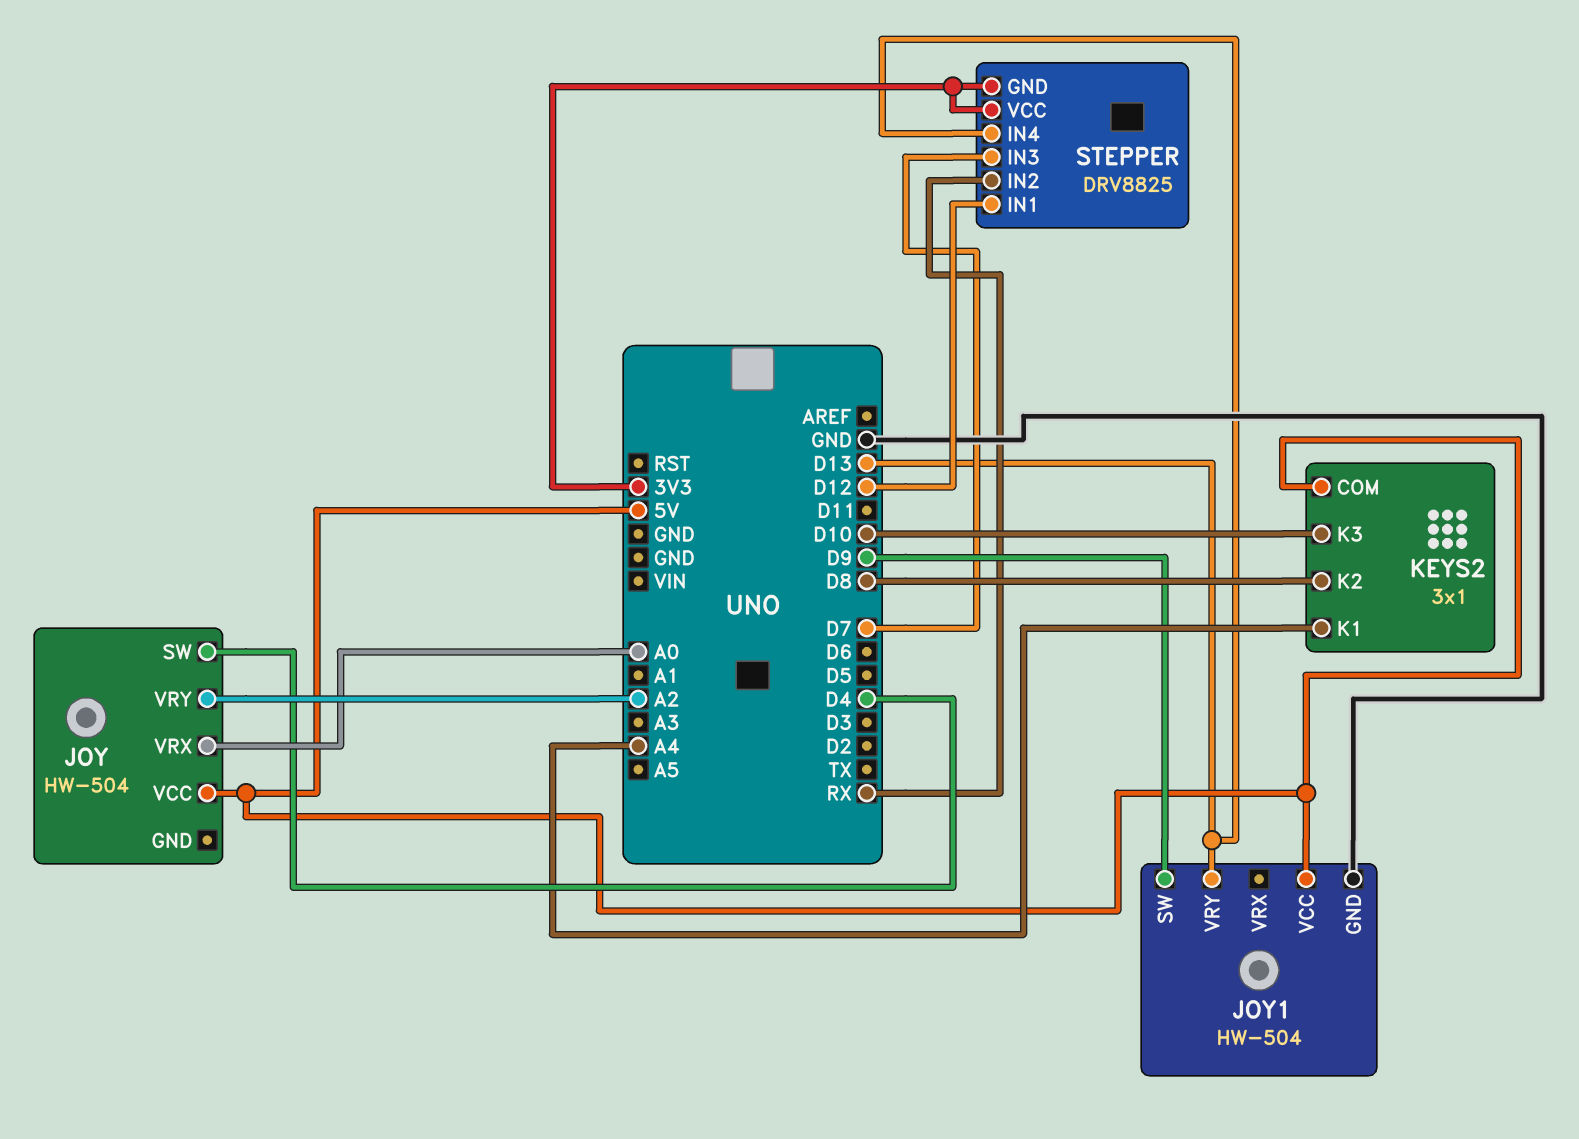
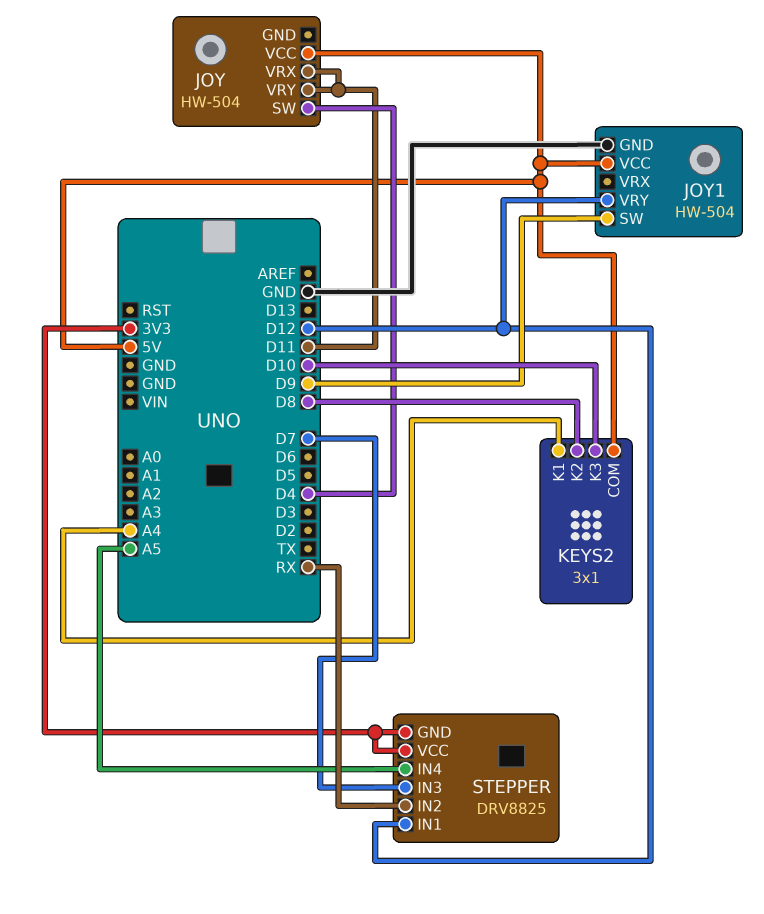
JOY pin VRX: A0 -> D11
JOY pin VRY: A2 -> D11
JOY1 pin VRY: D13 -> D12
STEPPER pin IN4: D13 -> A5

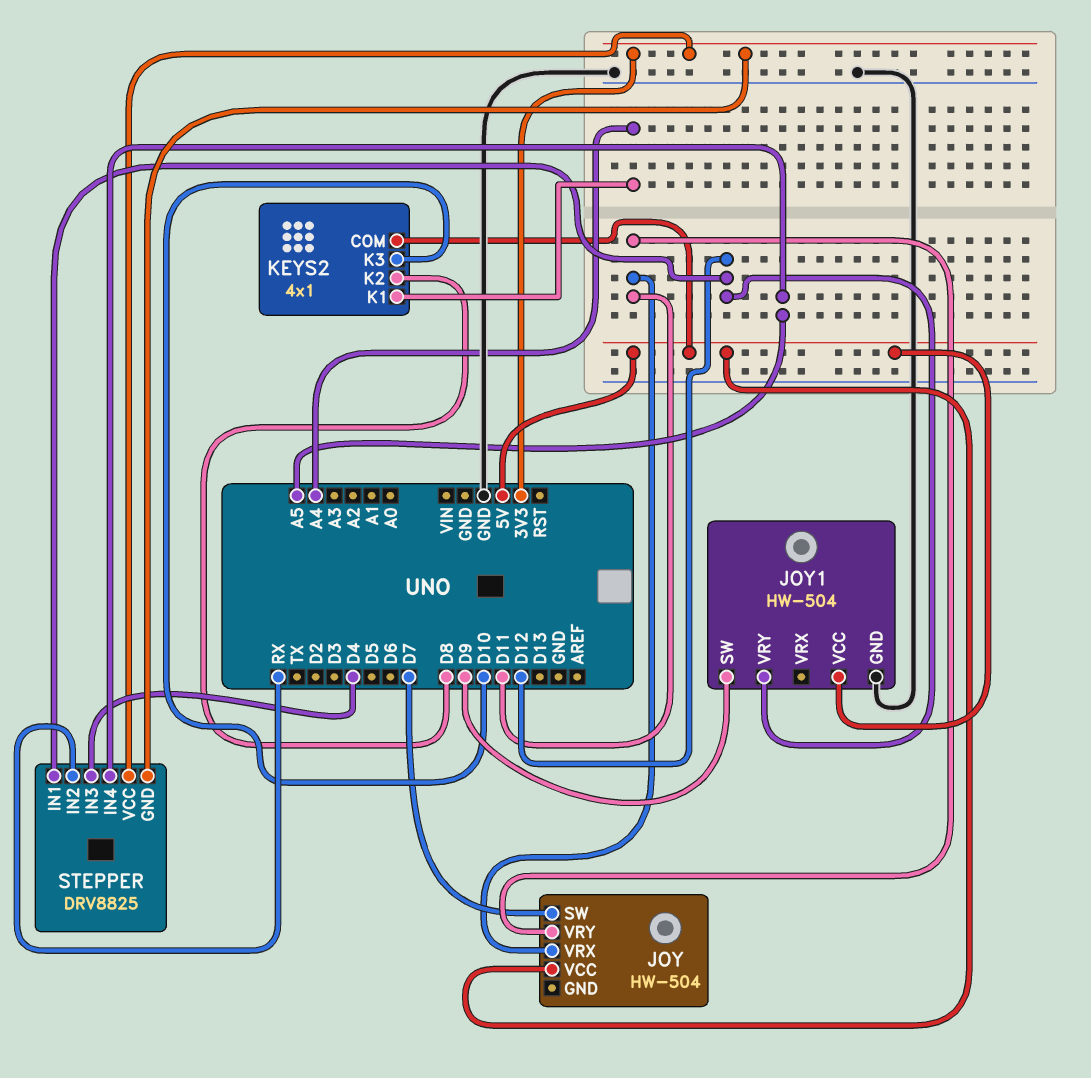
JOY pin SW: D4 -> D7
KEYS2: 3x1 -> 4x1
STEPPER pin IN3: D7 -> D4

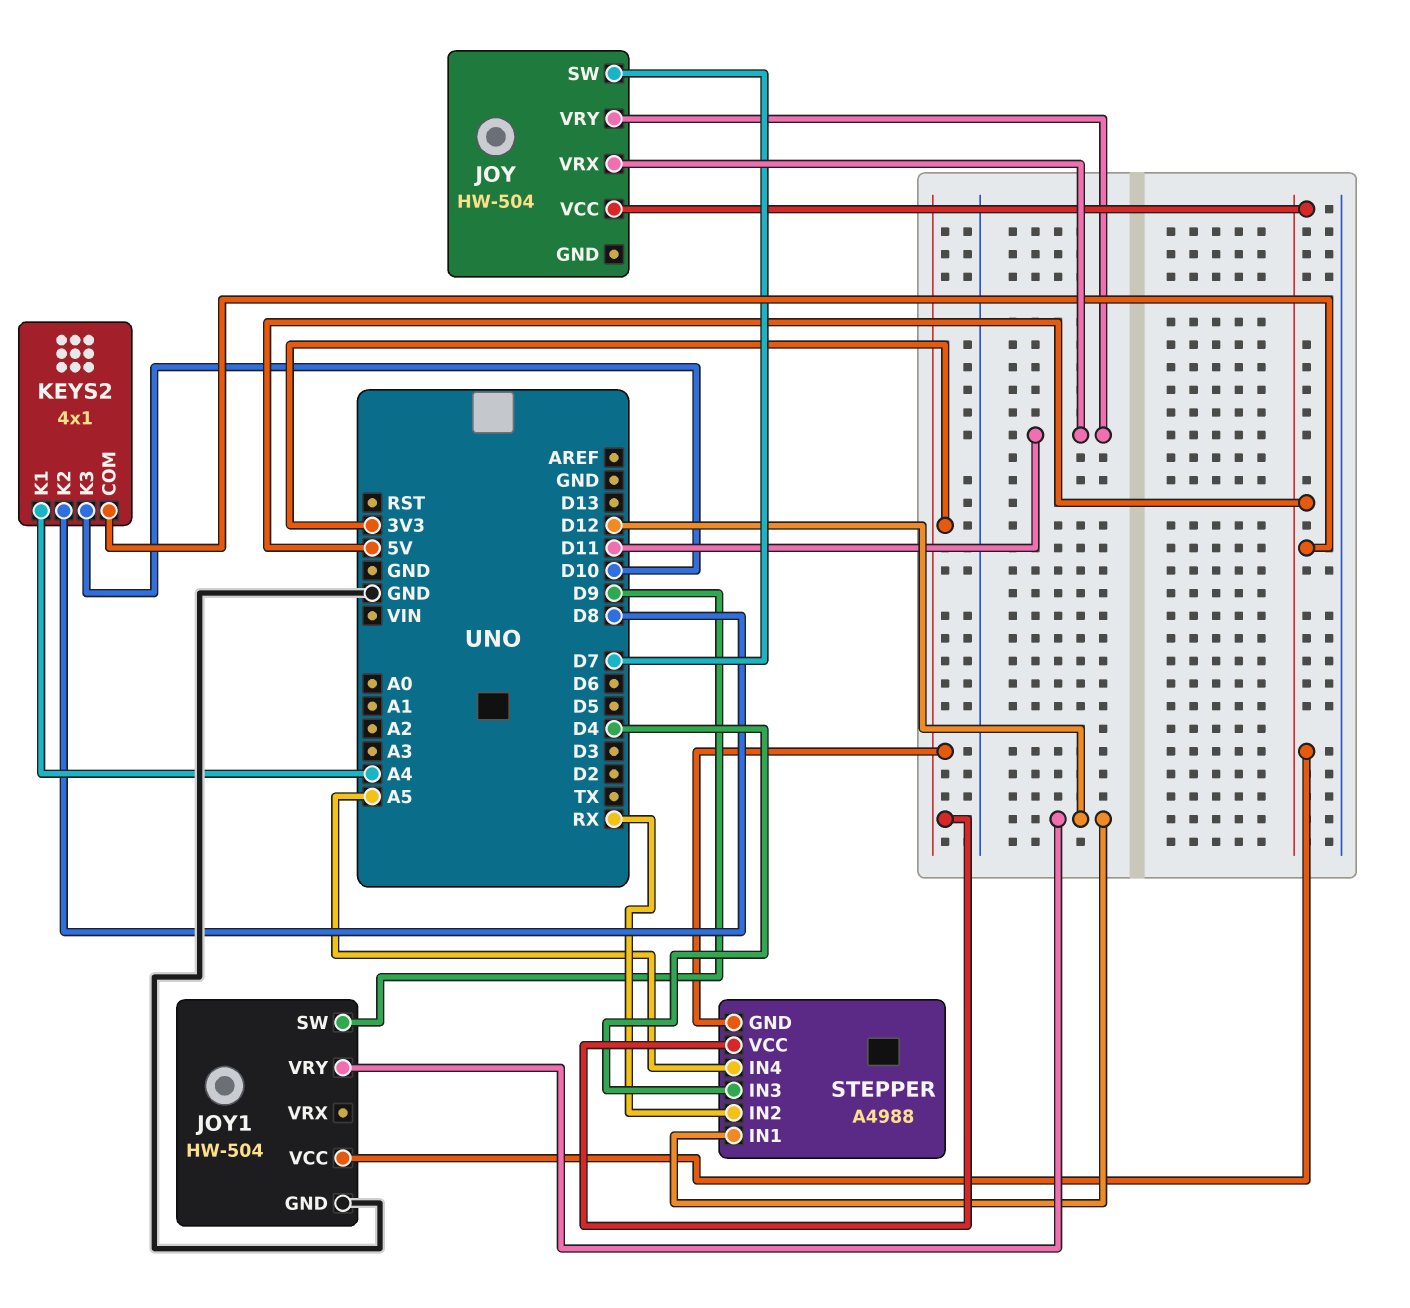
STEPPER: DRV8825 -> A4988

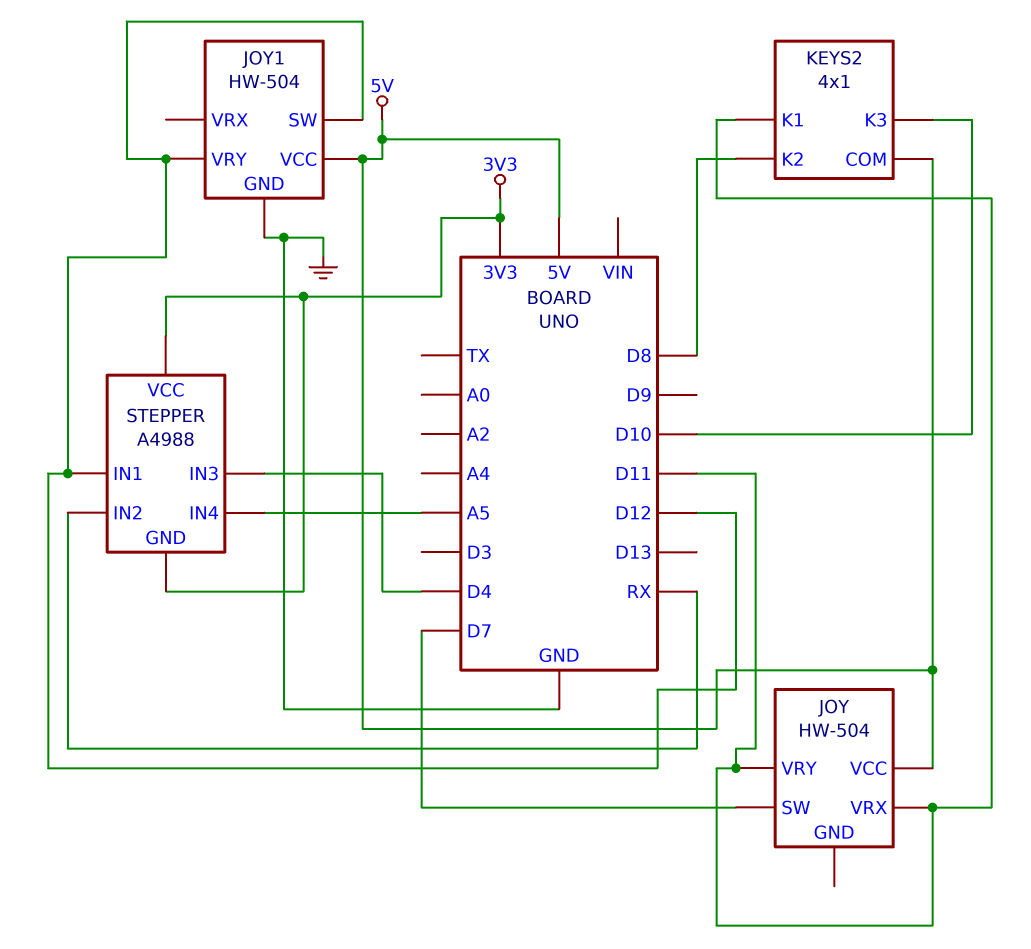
JOY1 pin SW: D9 -> D12
KEYS2 pin K1: A4 -> D11

